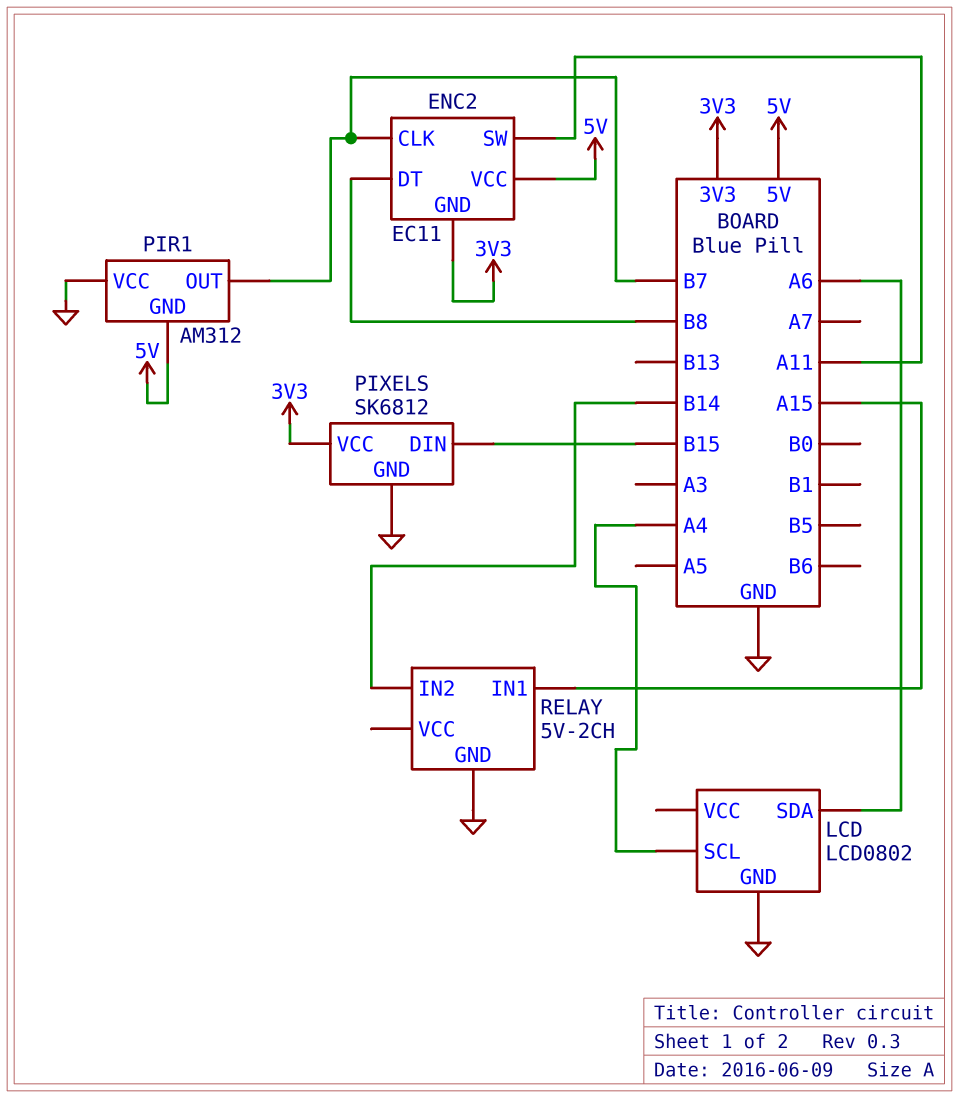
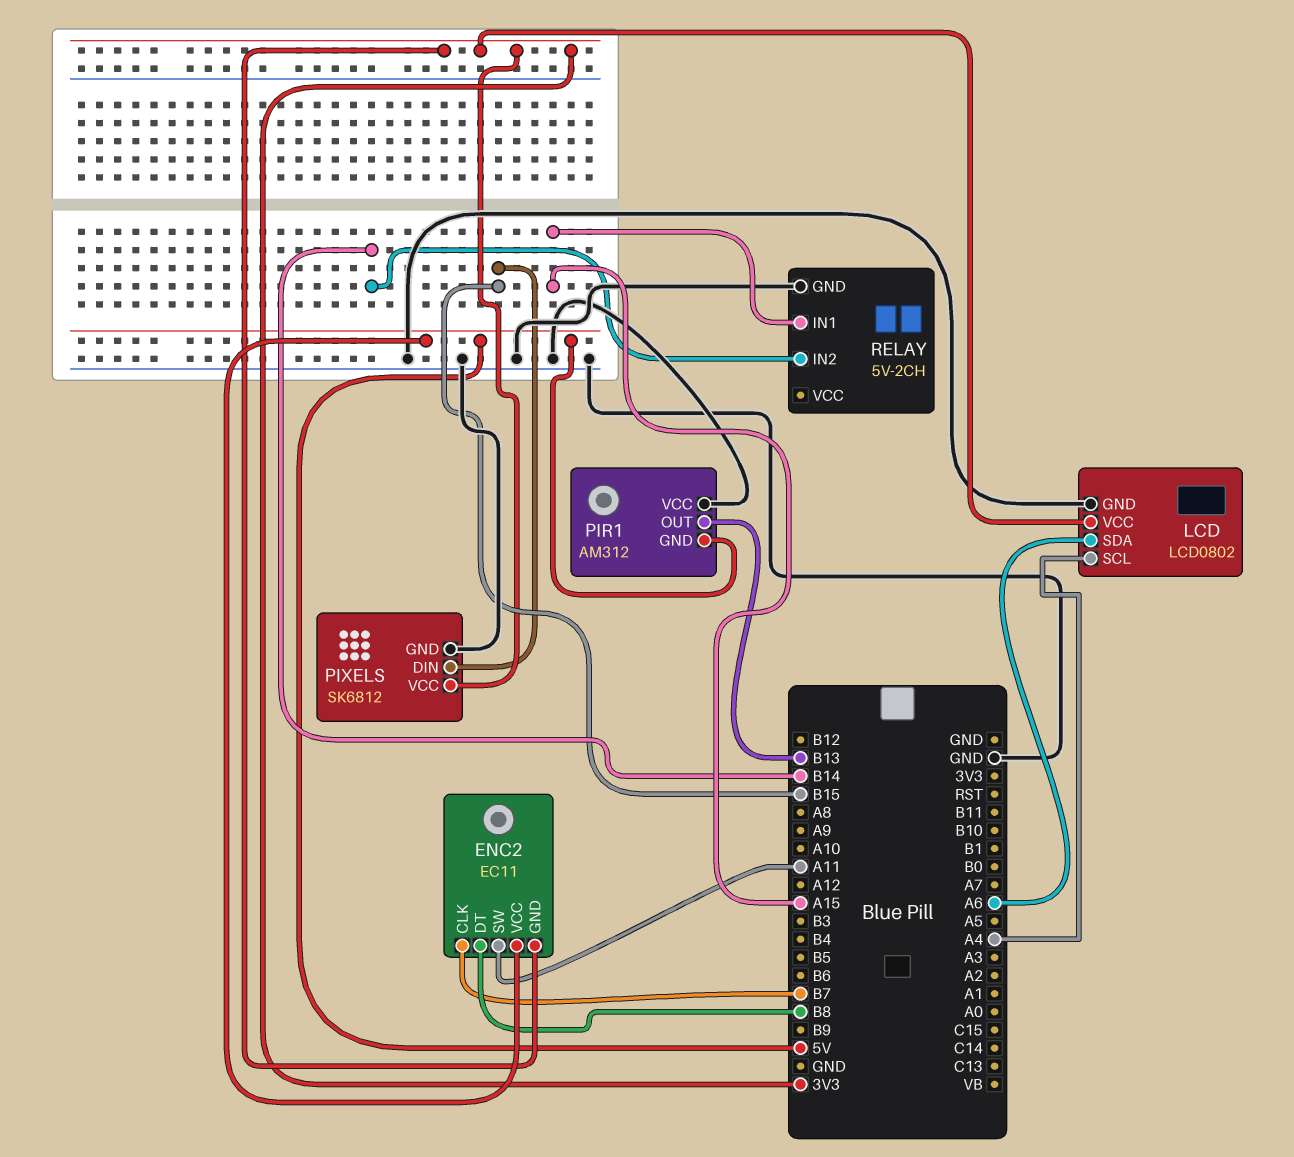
LCD pin VCC: none -> 3V3
PIR1 pin OUT: B7 -> B13

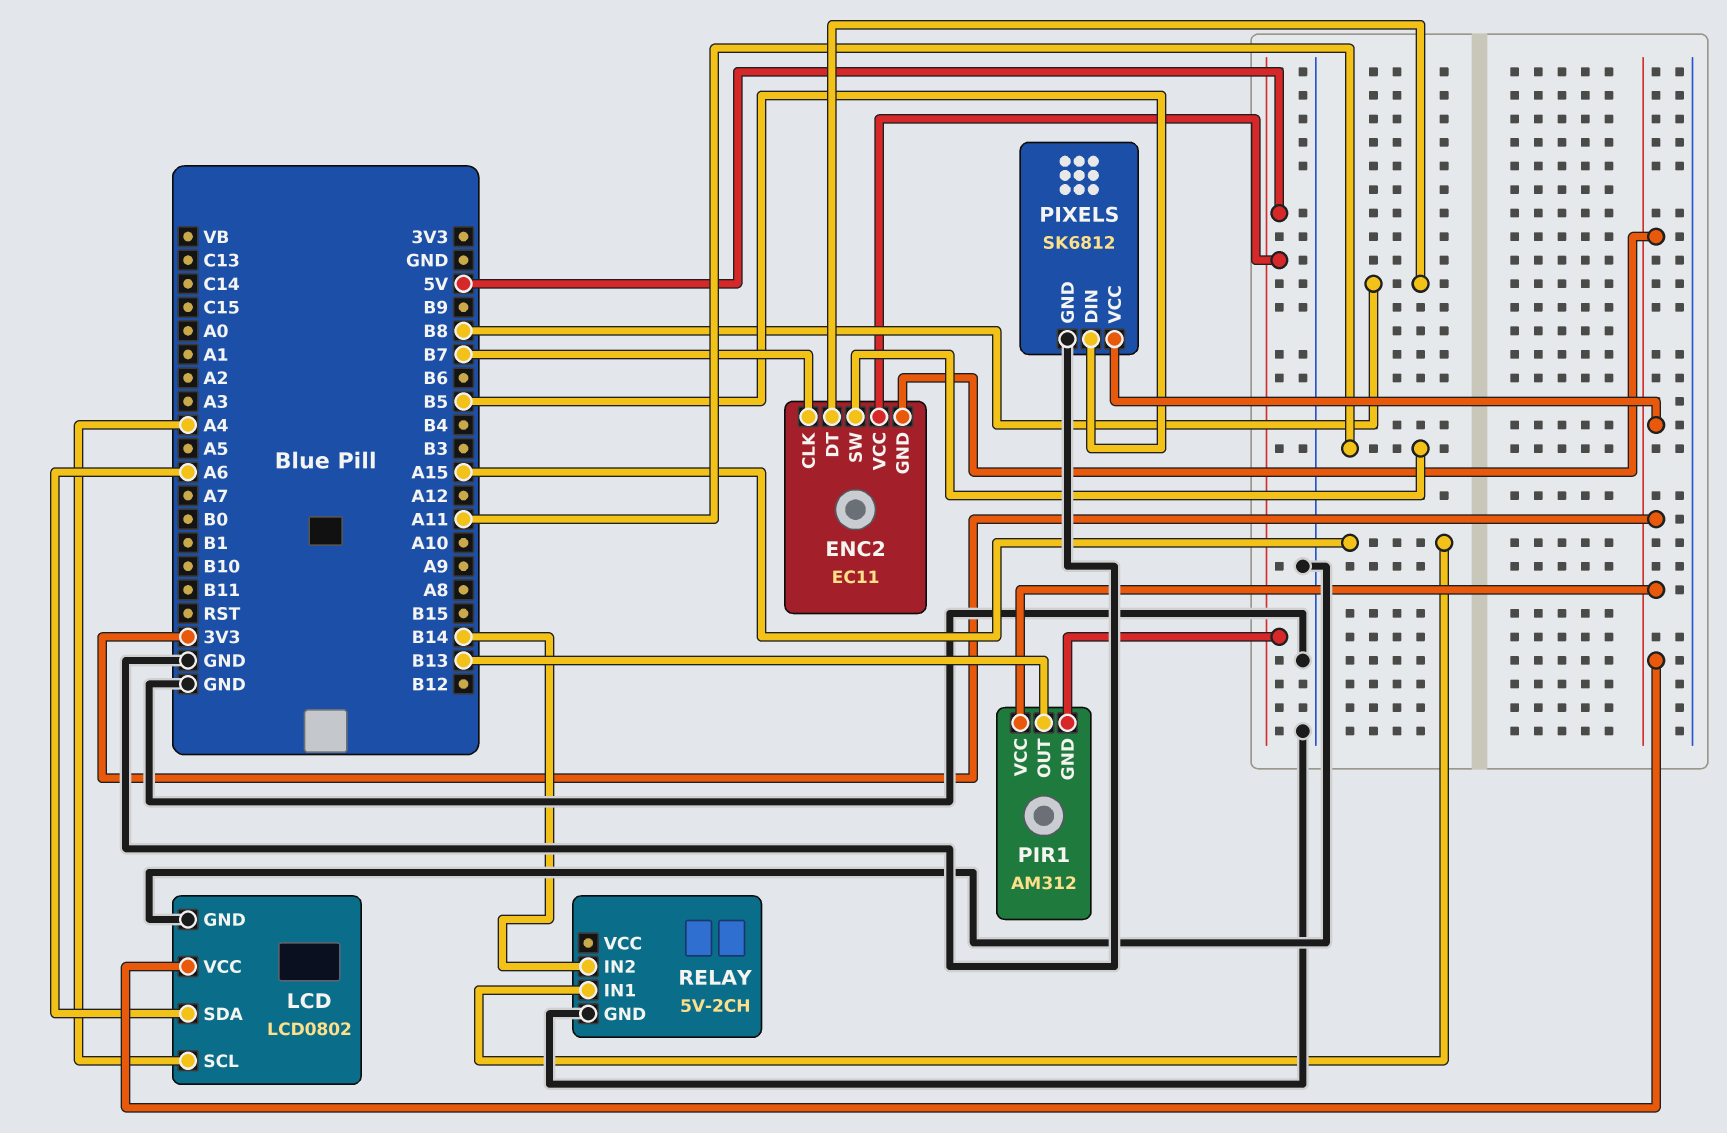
PIR1 pin VCC: GND -> 3V3
PIXELS pin DIN: B15 -> B5

